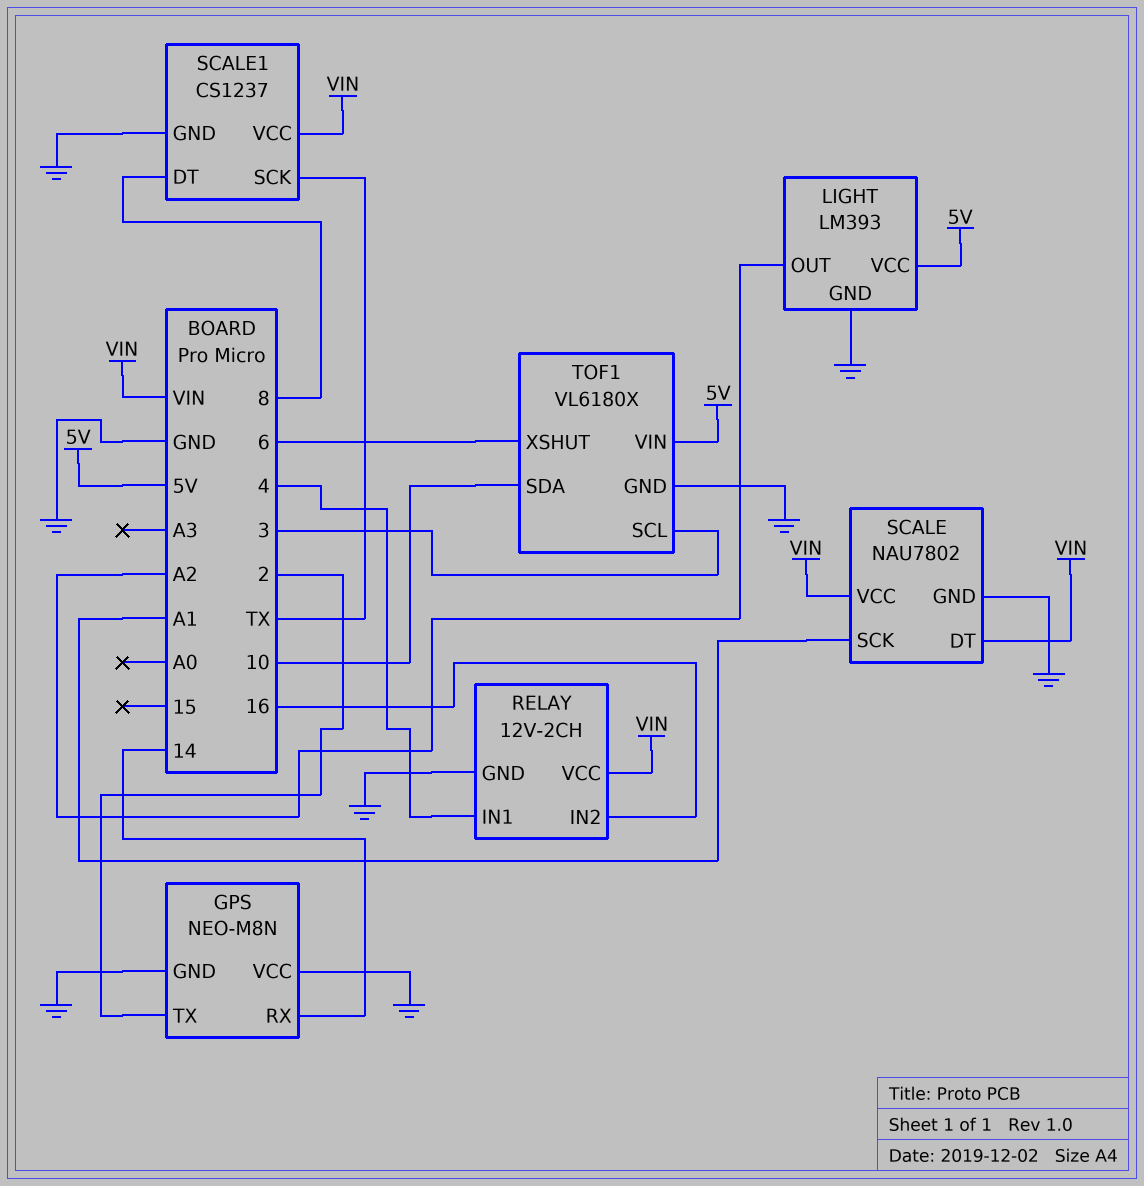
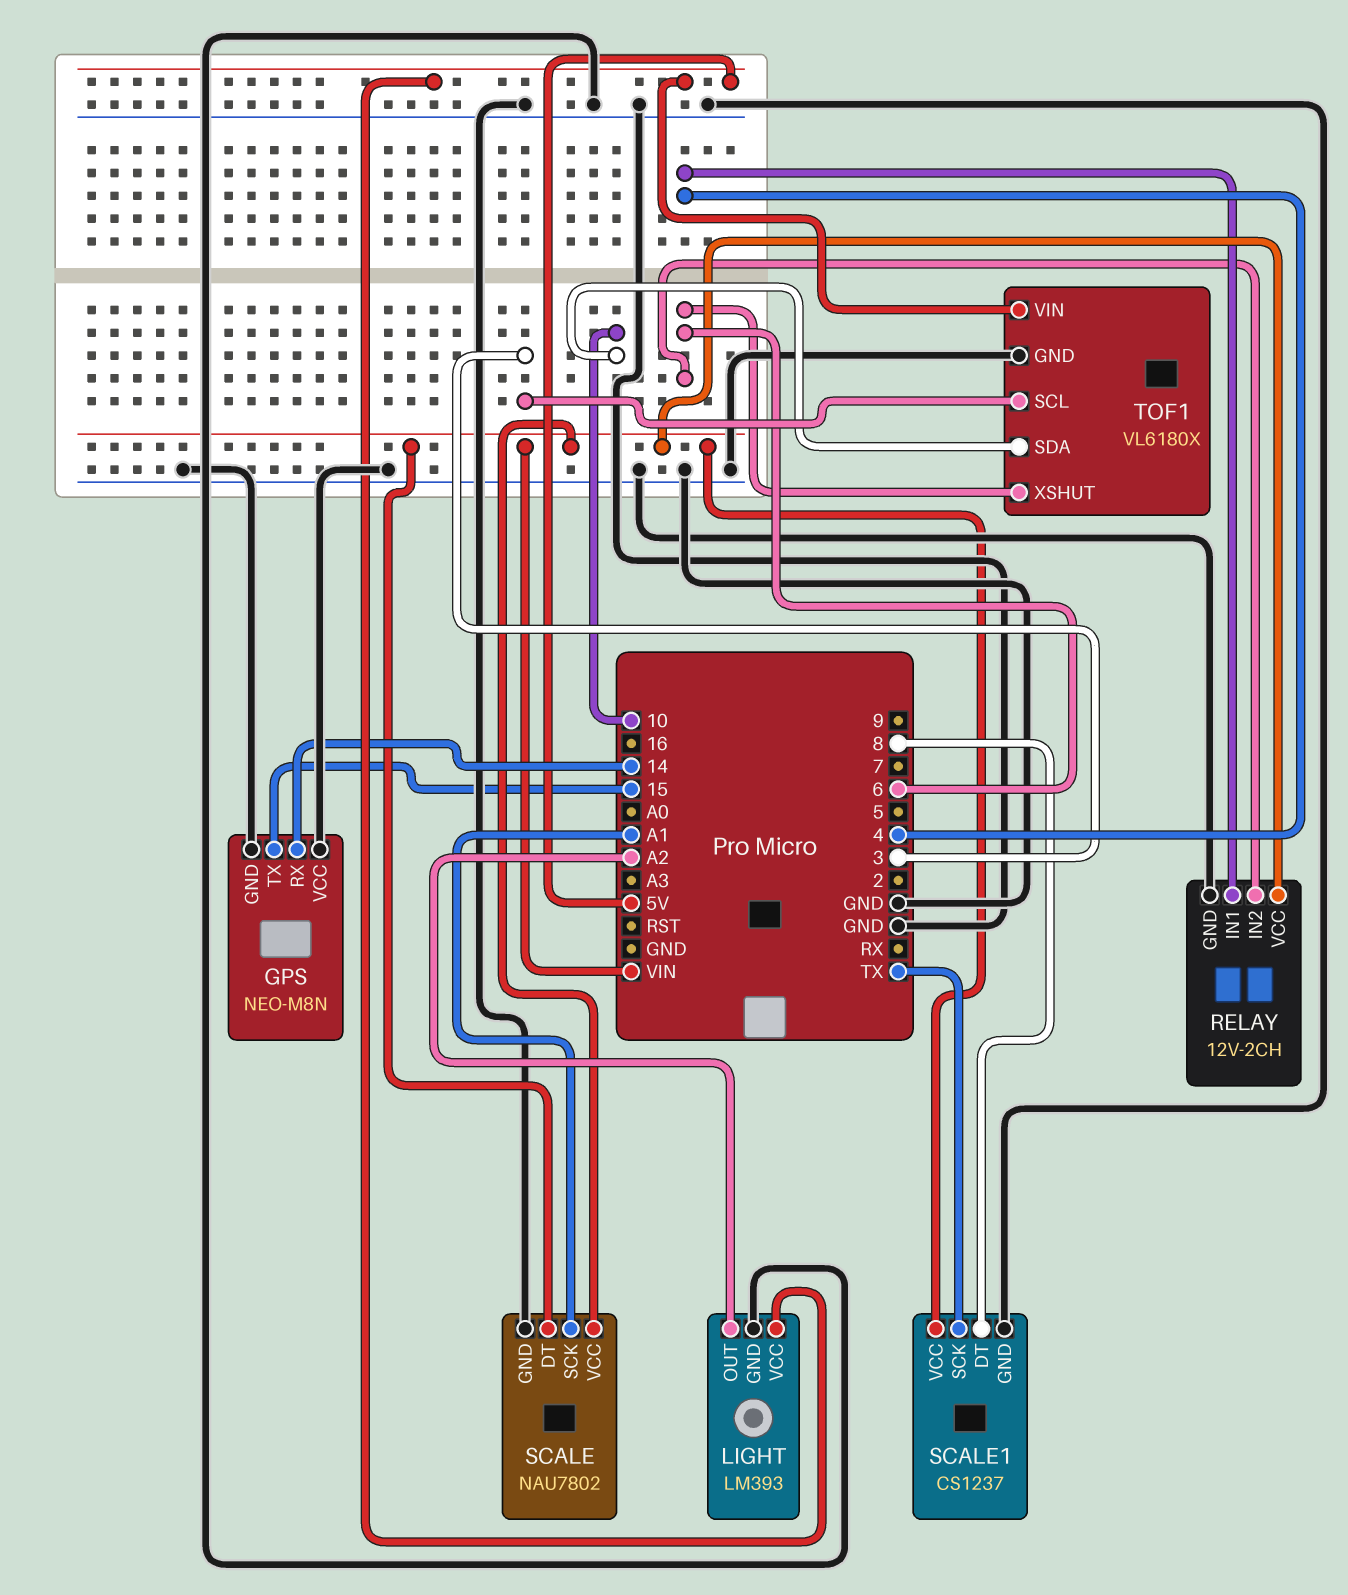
GPS pin TX: 2 -> 15
RELAY pin IN2: 16 -> 6

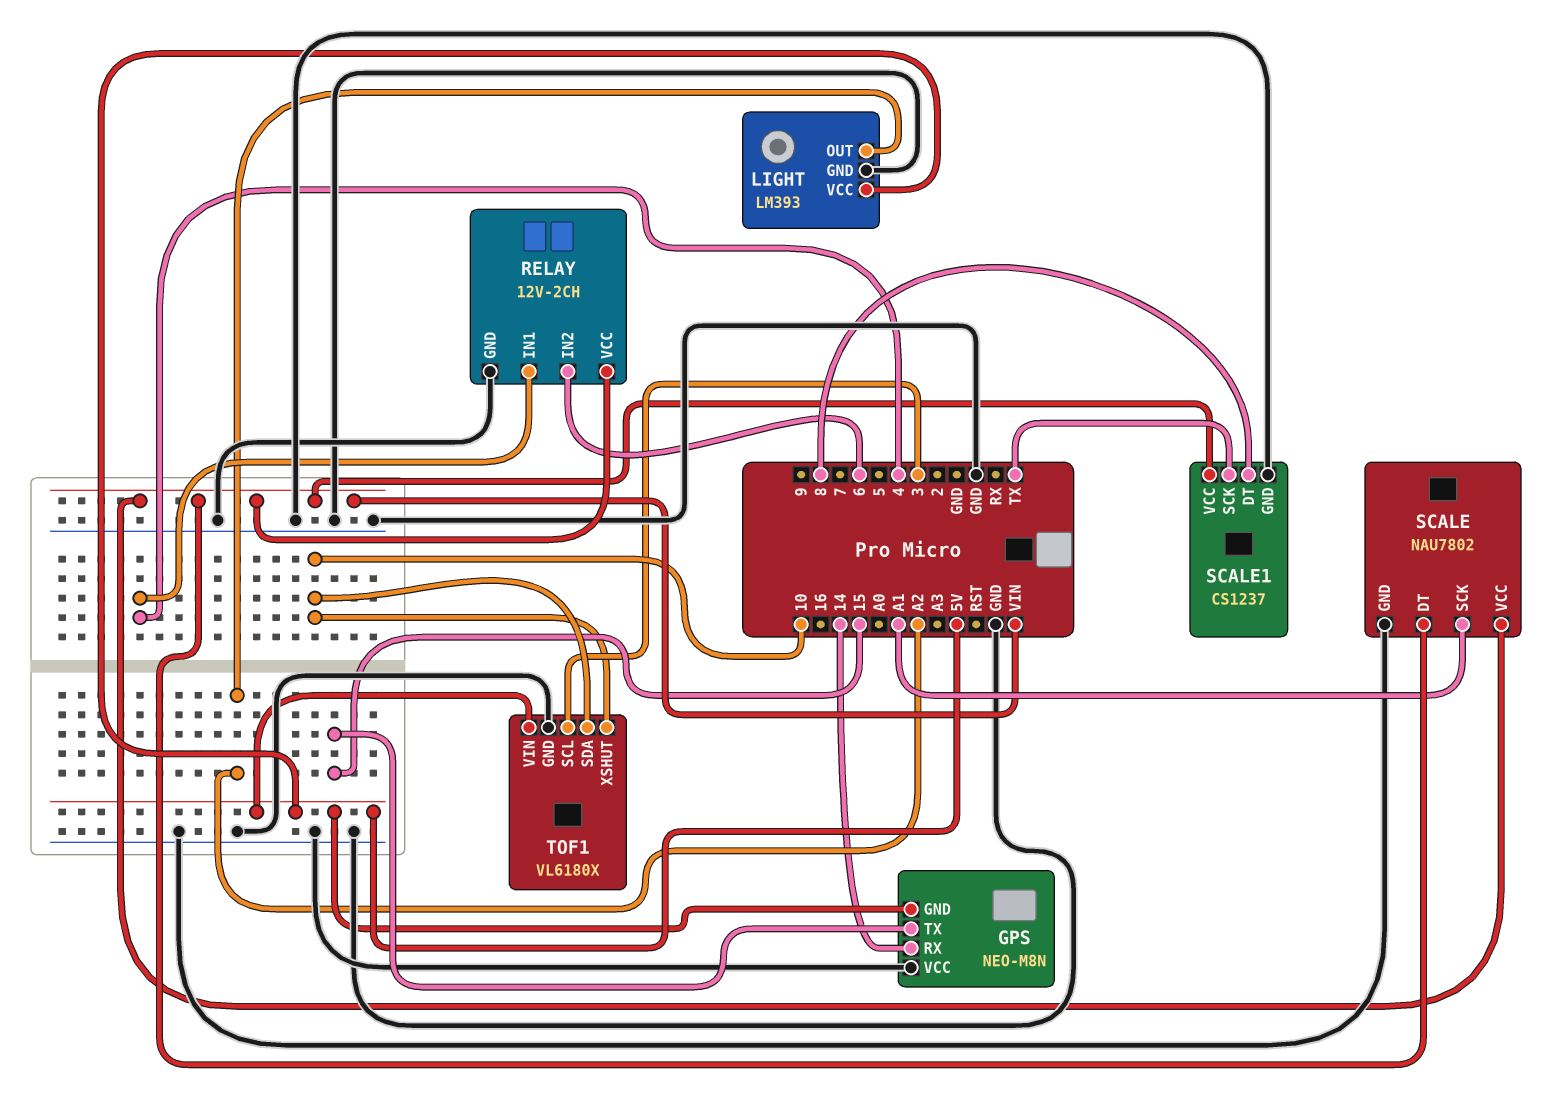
GPS pin GND: GND -> 5V
TOF1 pin XSHUT: 6 -> 10

